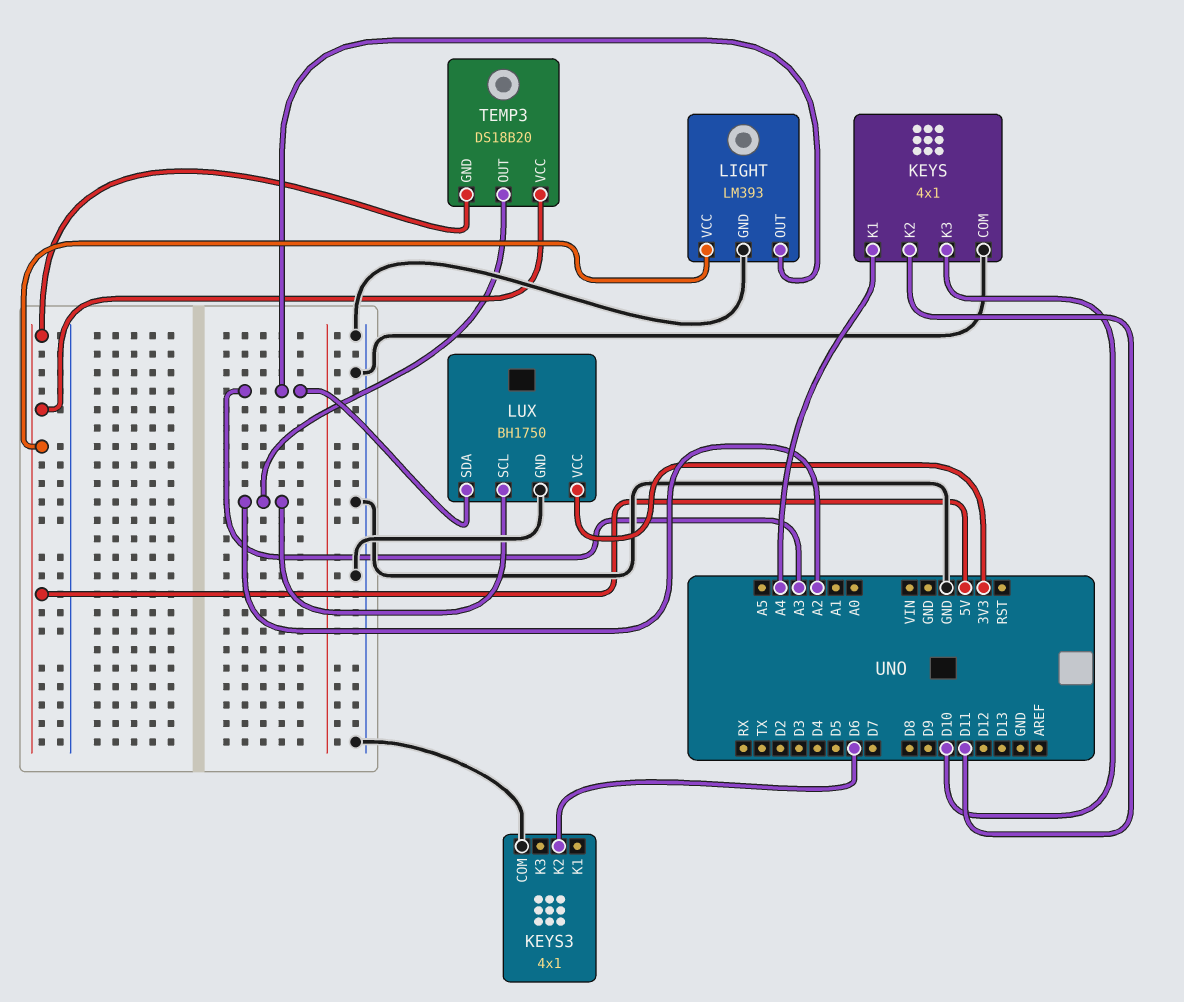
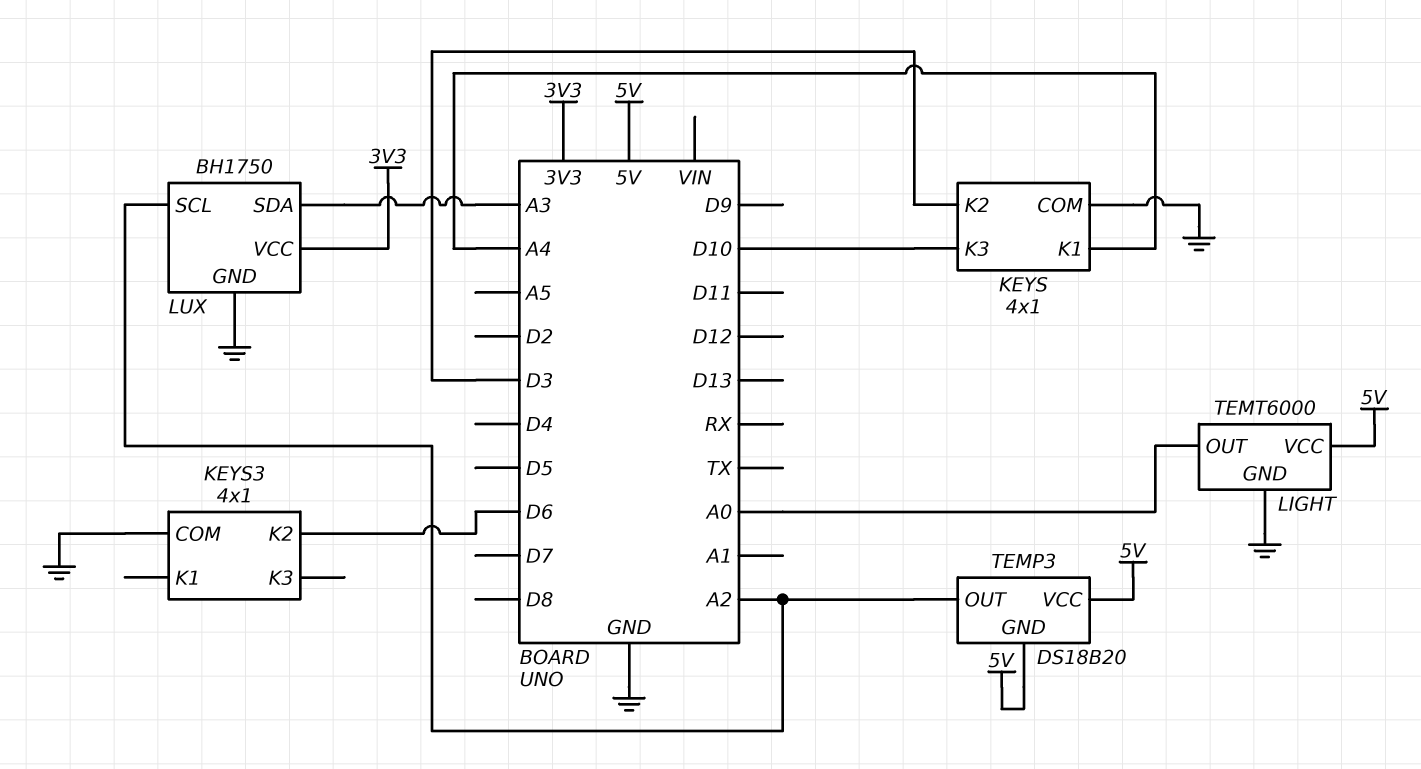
KEYS pin K2: D11 -> D3
LIGHT: LM393 -> TEMT6000
LIGHT pin OUT: A3 -> A0

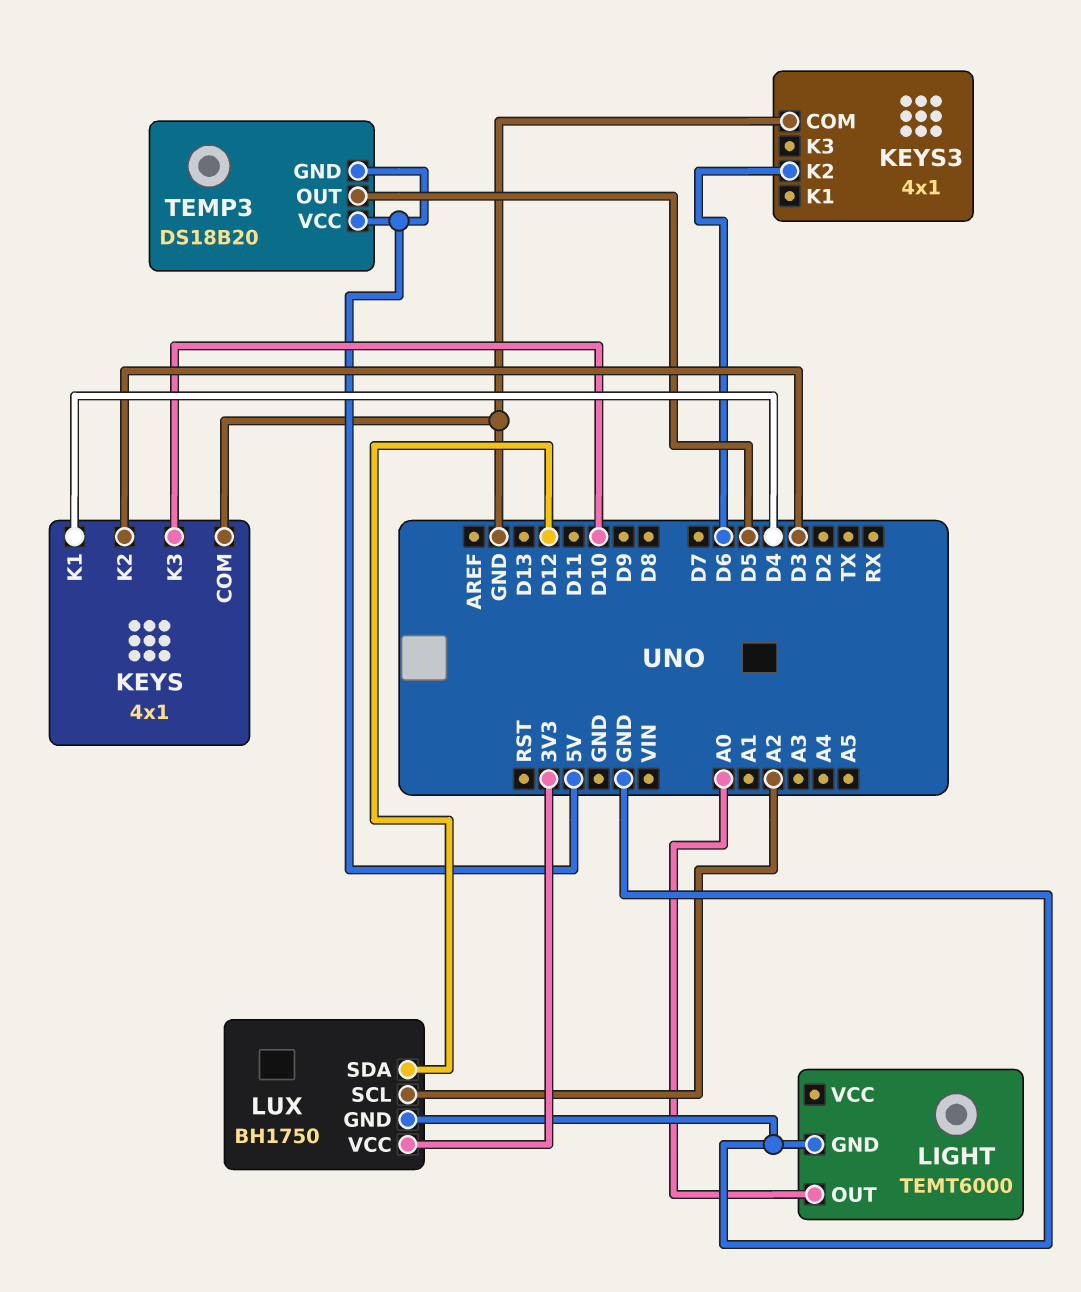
KEYS pin K1: A4 -> D4
LIGHT pin VCC: 5V -> none
LUX pin SDA: A3 -> D12
TEMP3 pin OUT: A2 -> D5

